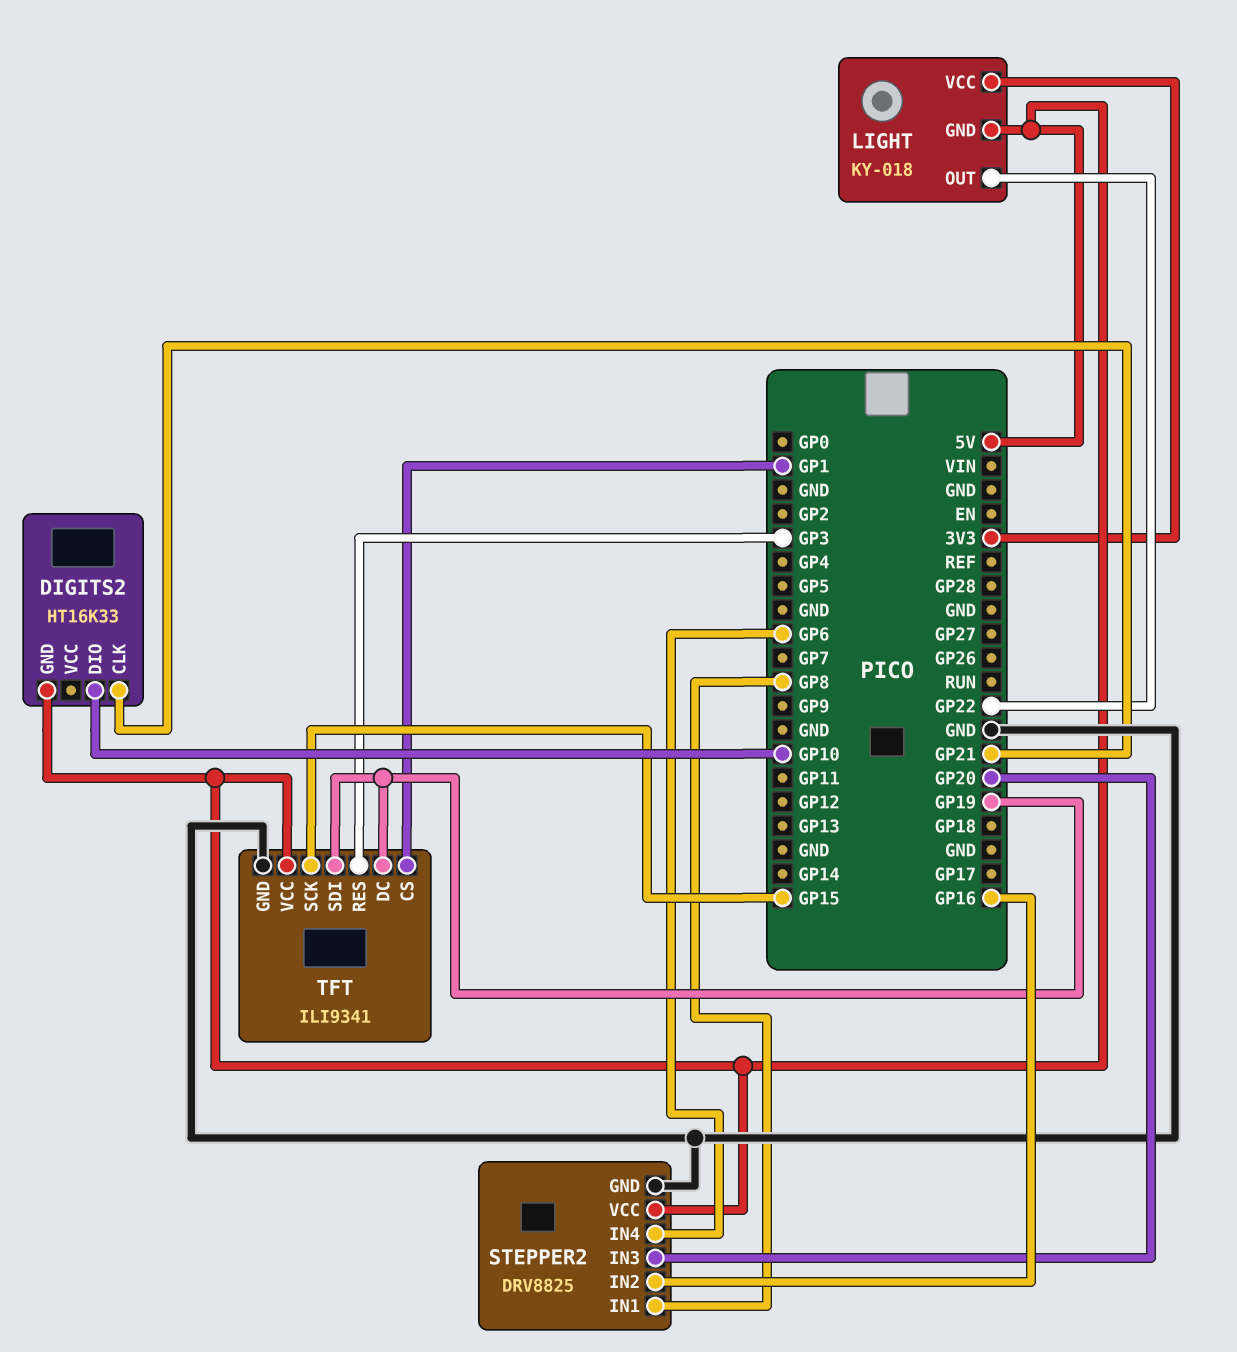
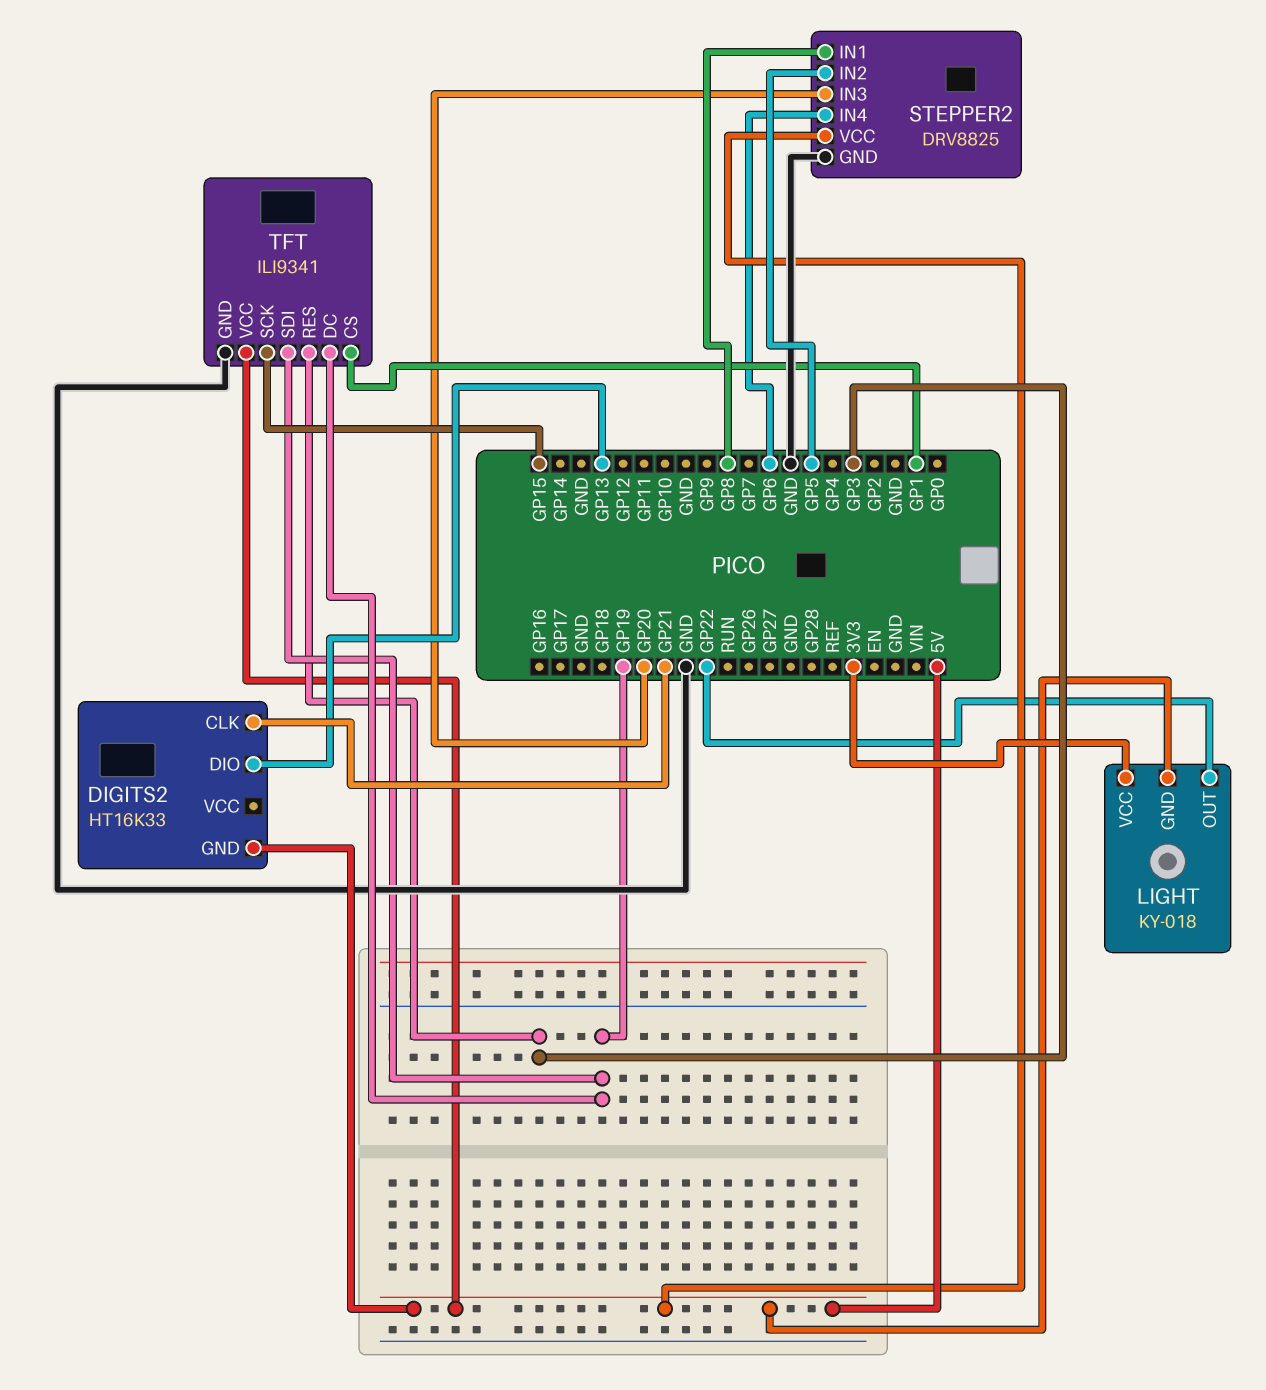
DIGITS2 pin DIO: GP10 -> GP13
STEPPER2 pin IN2: GP16 -> GP5

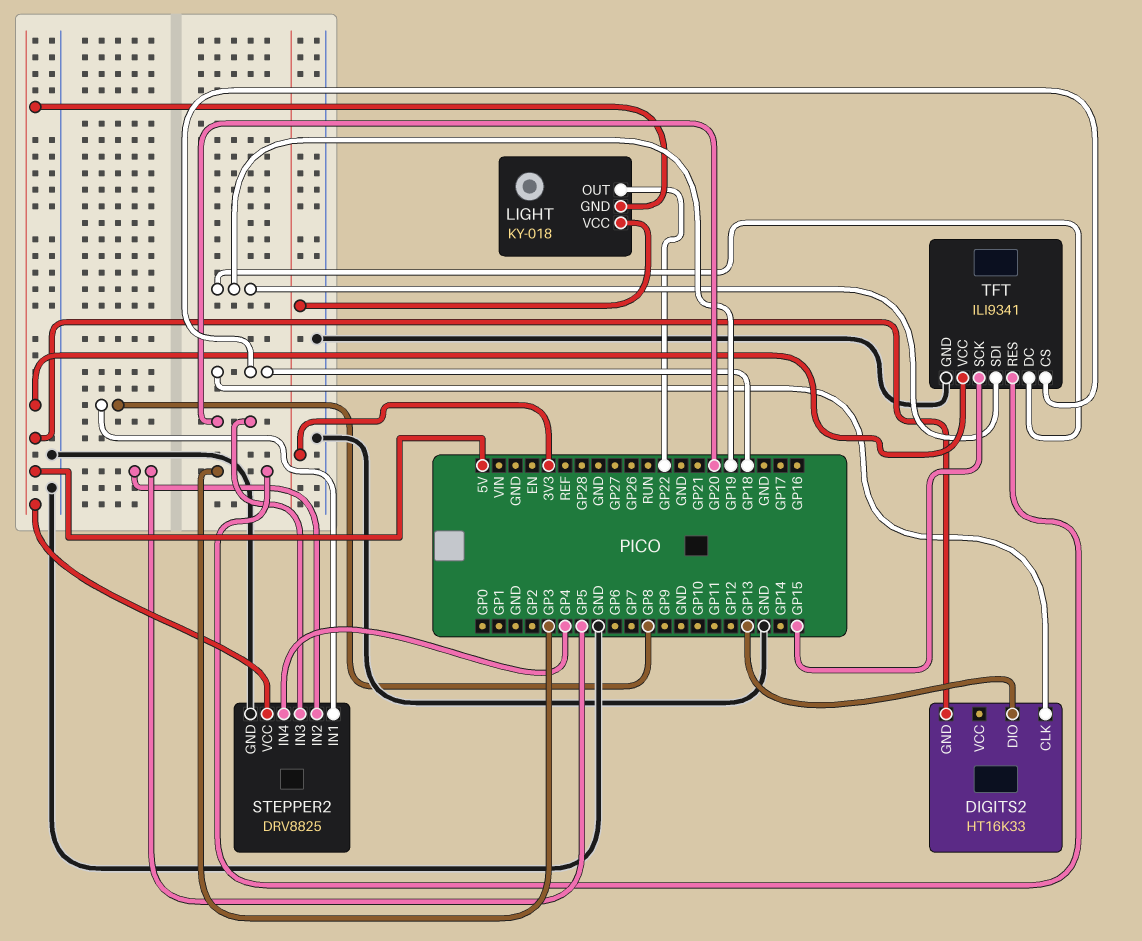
DIGITS2 pin CLK: GP21 -> GP18
STEPPER2 pin IN4: GP6 -> GP4
TFT pin CS: GP1 -> GP18

